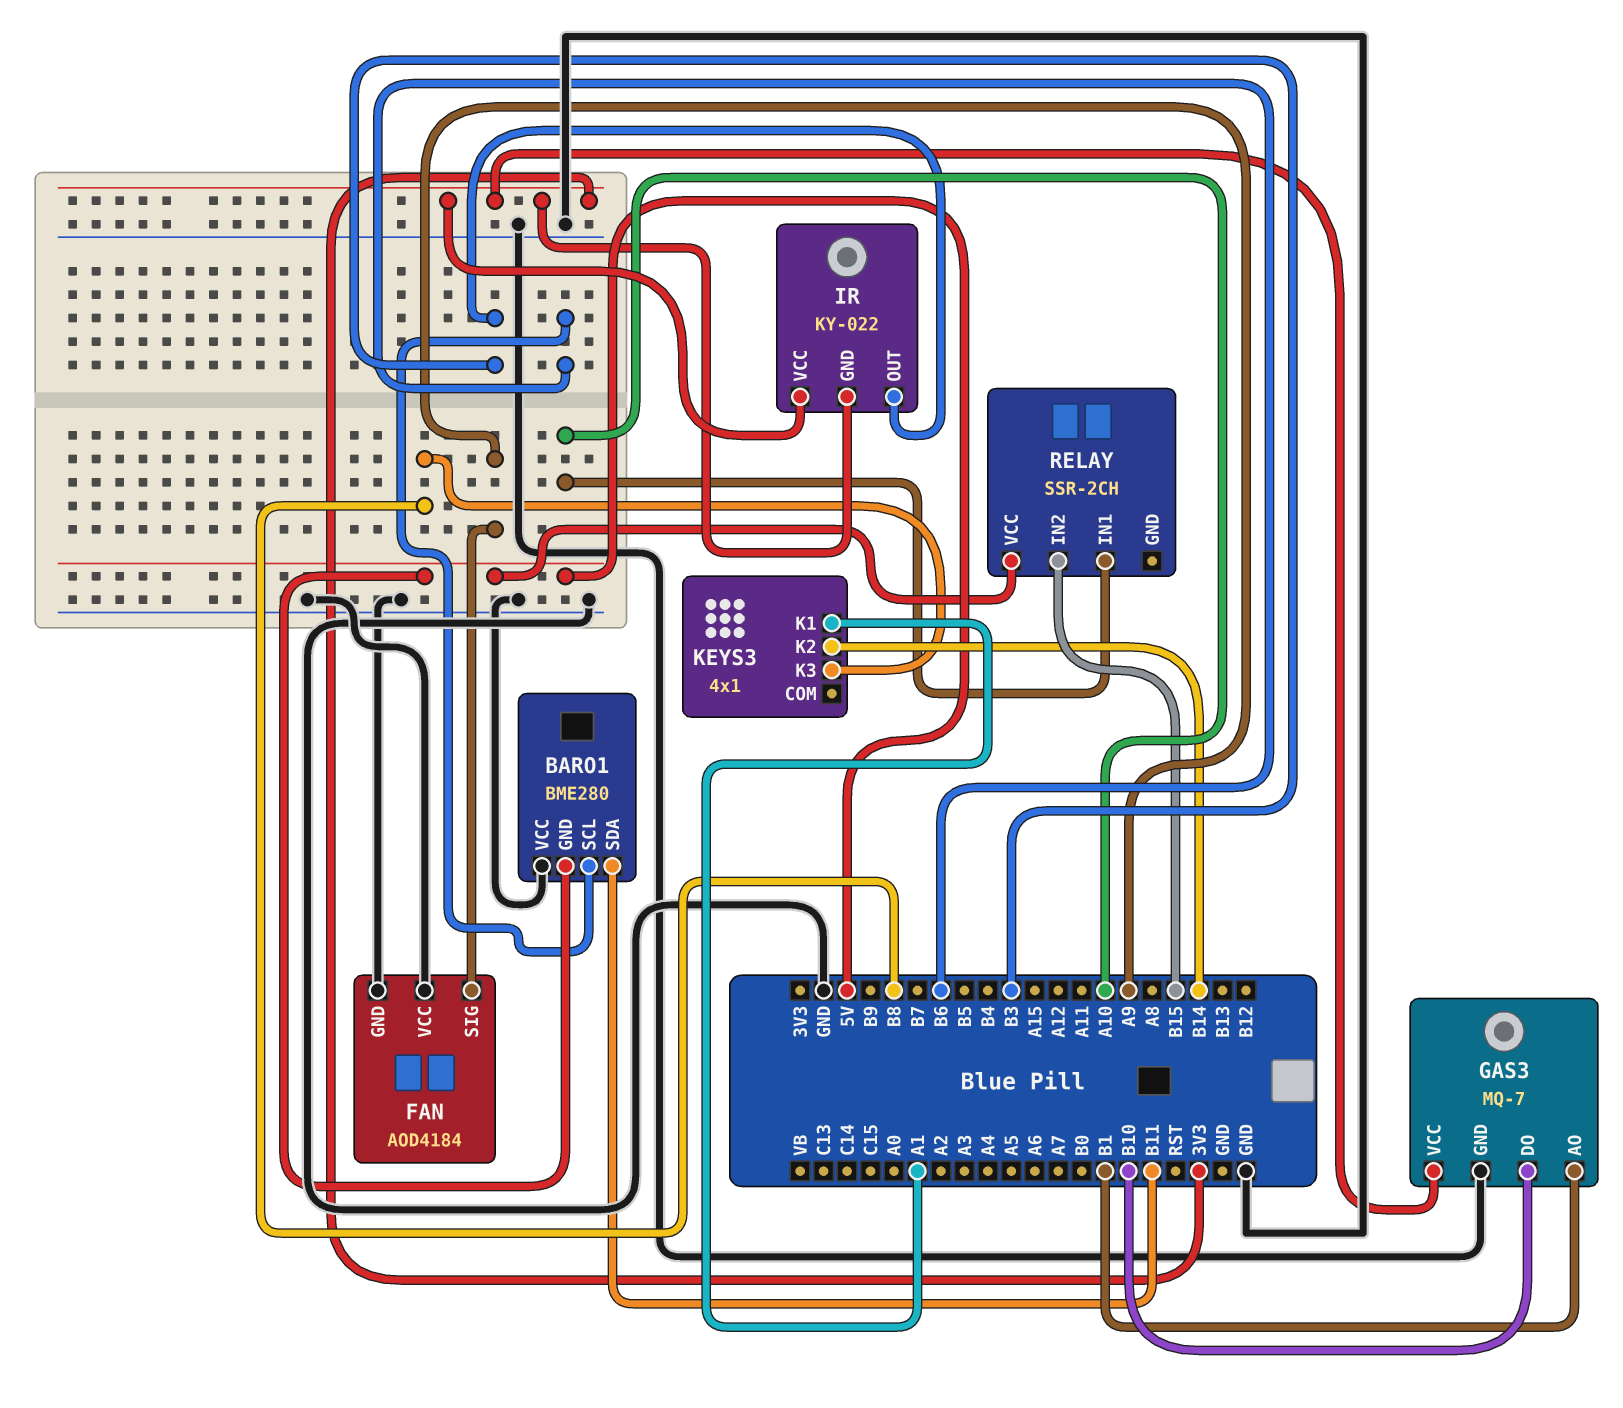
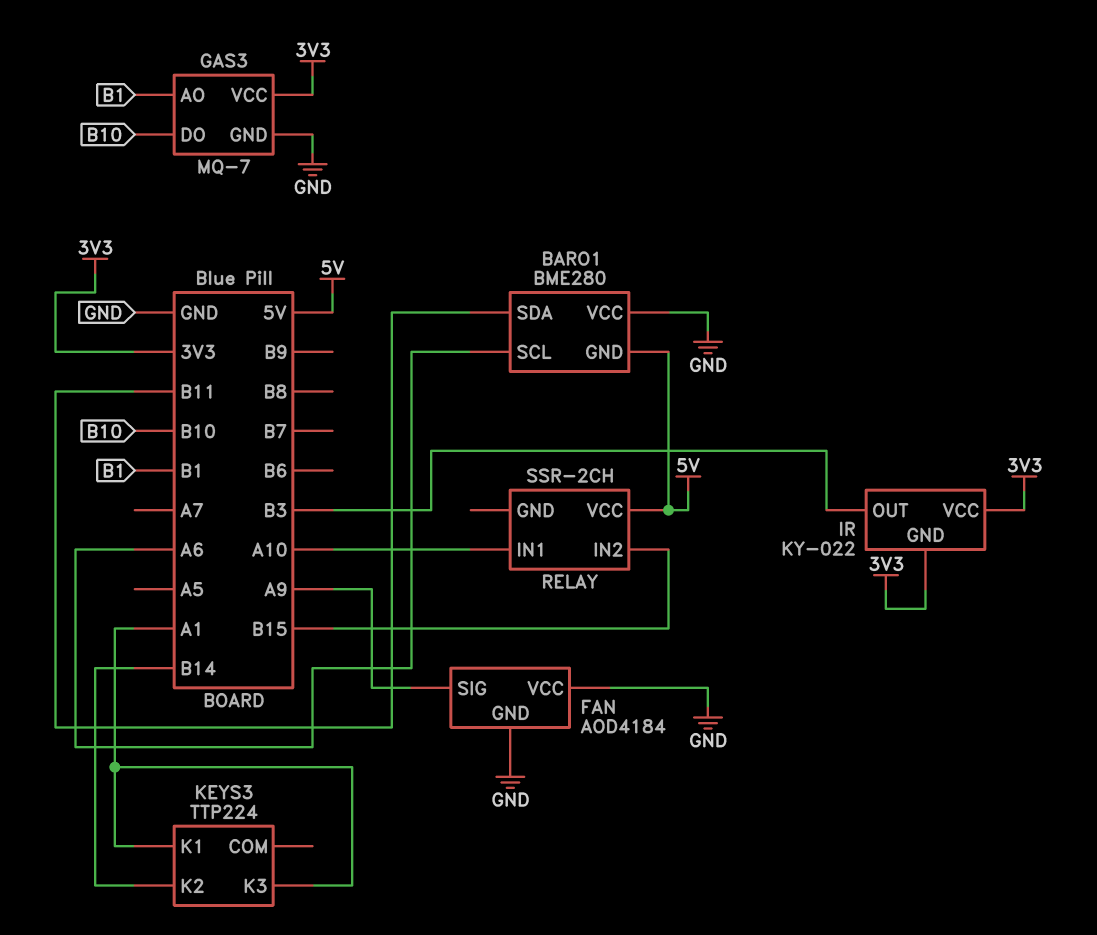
BARO1 pin SCL: B6 -> A6
KEYS3: 4x1 -> TTP224
KEYS3 pin K3: B8 -> A1

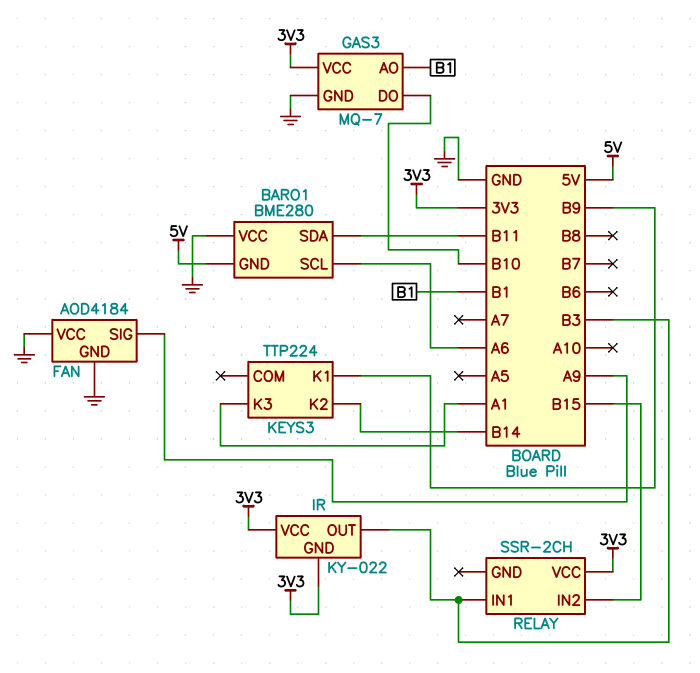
KEYS3 pin K1: A1 -> B9
RELAY pin IN1: A10 -> B3
RELAY pin VCC: 5V -> 3V3

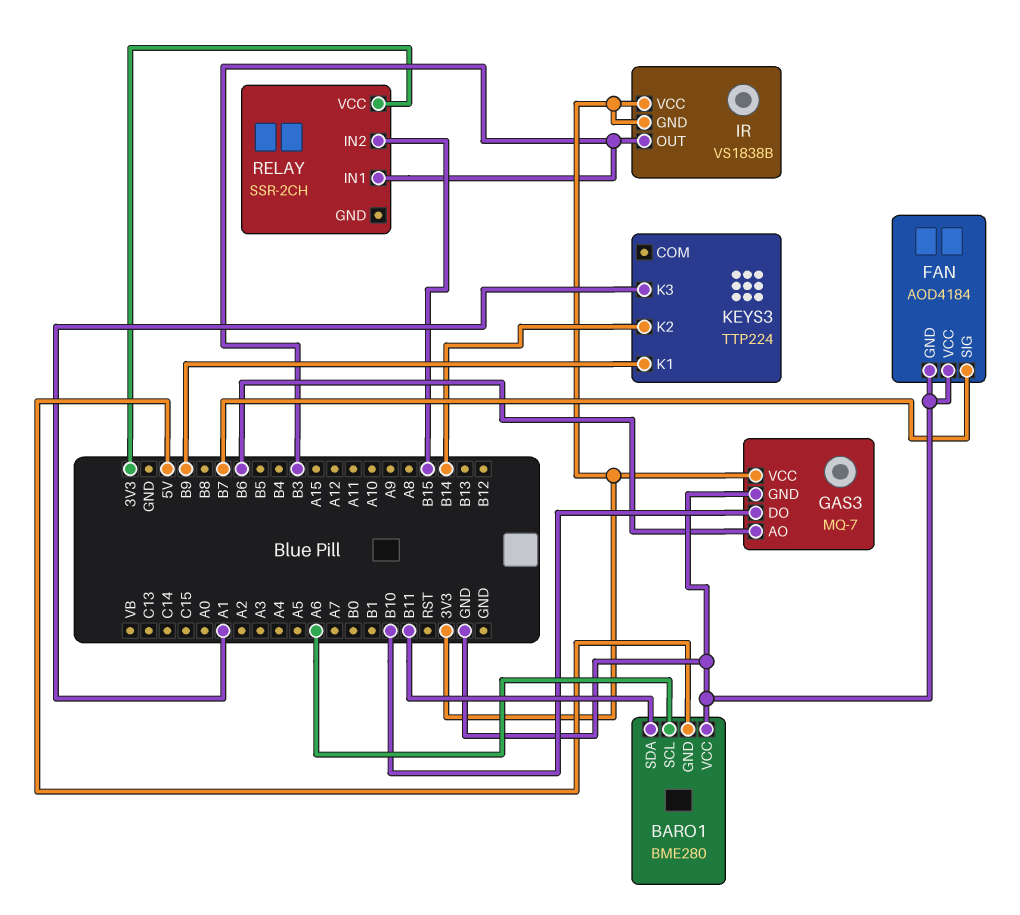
FAN pin SIG: A9 -> B7
GAS3 pin AO: B1 -> B6
IR: KY-022 -> VS1838B

